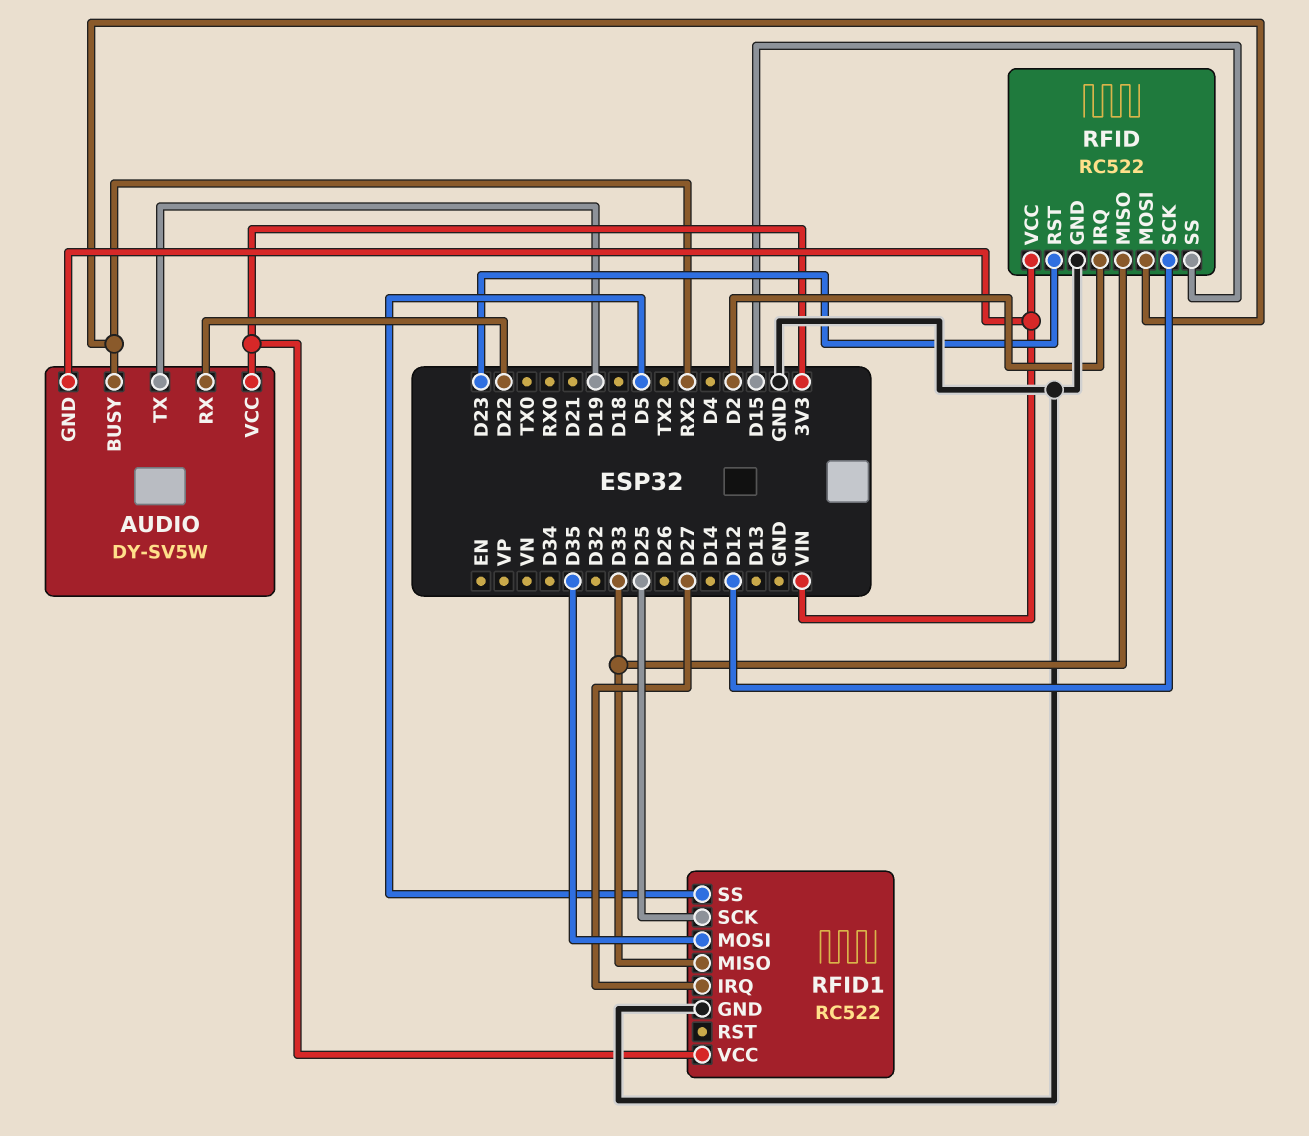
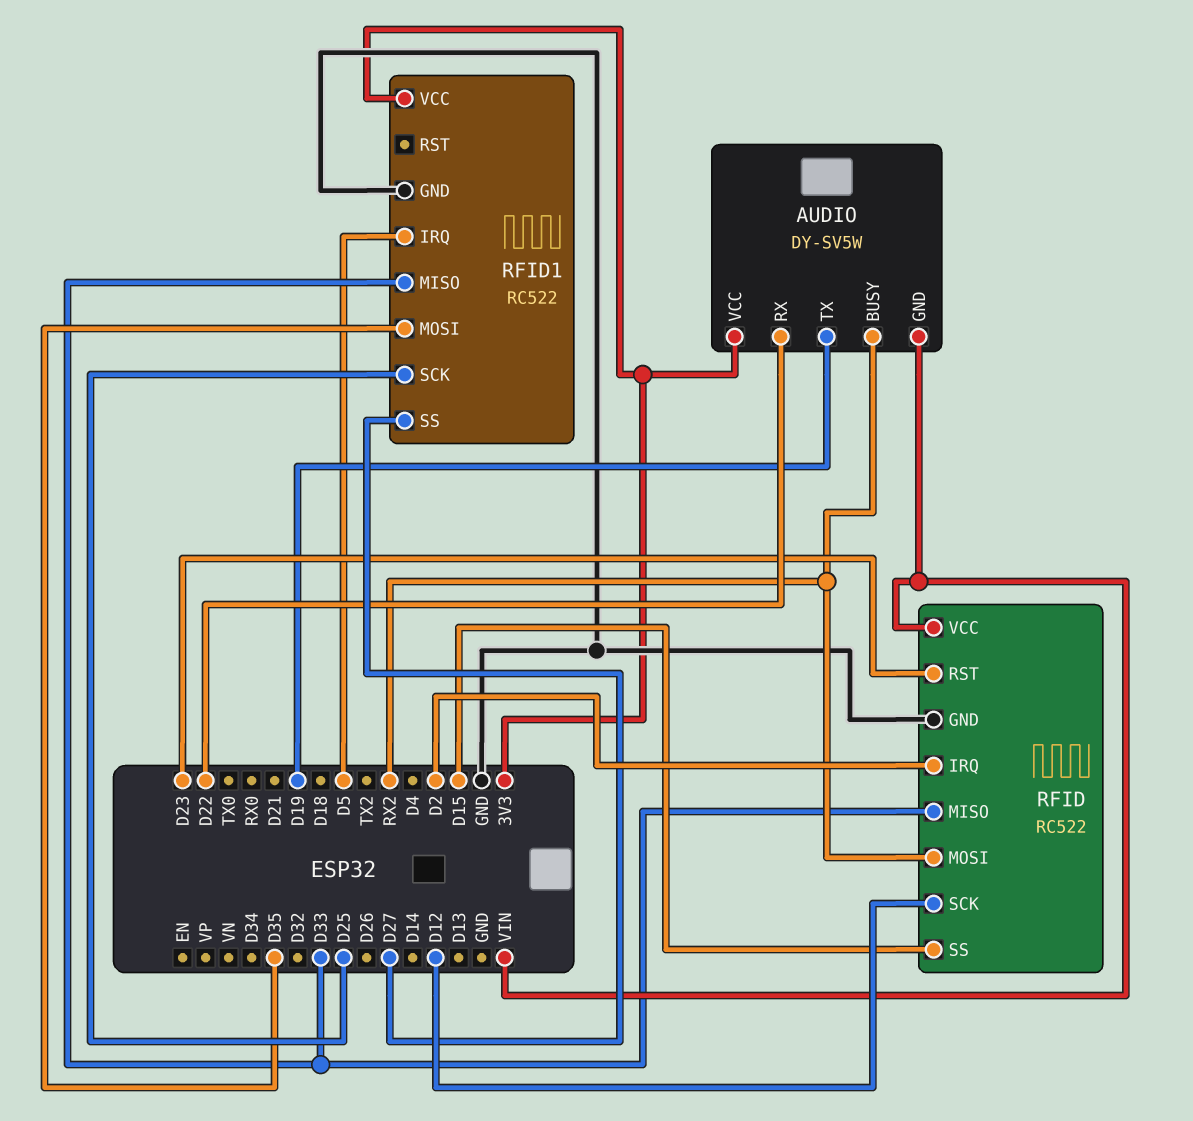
RFID1 pin IRQ: D27 -> D5
RFID1 pin SS: D5 -> D27

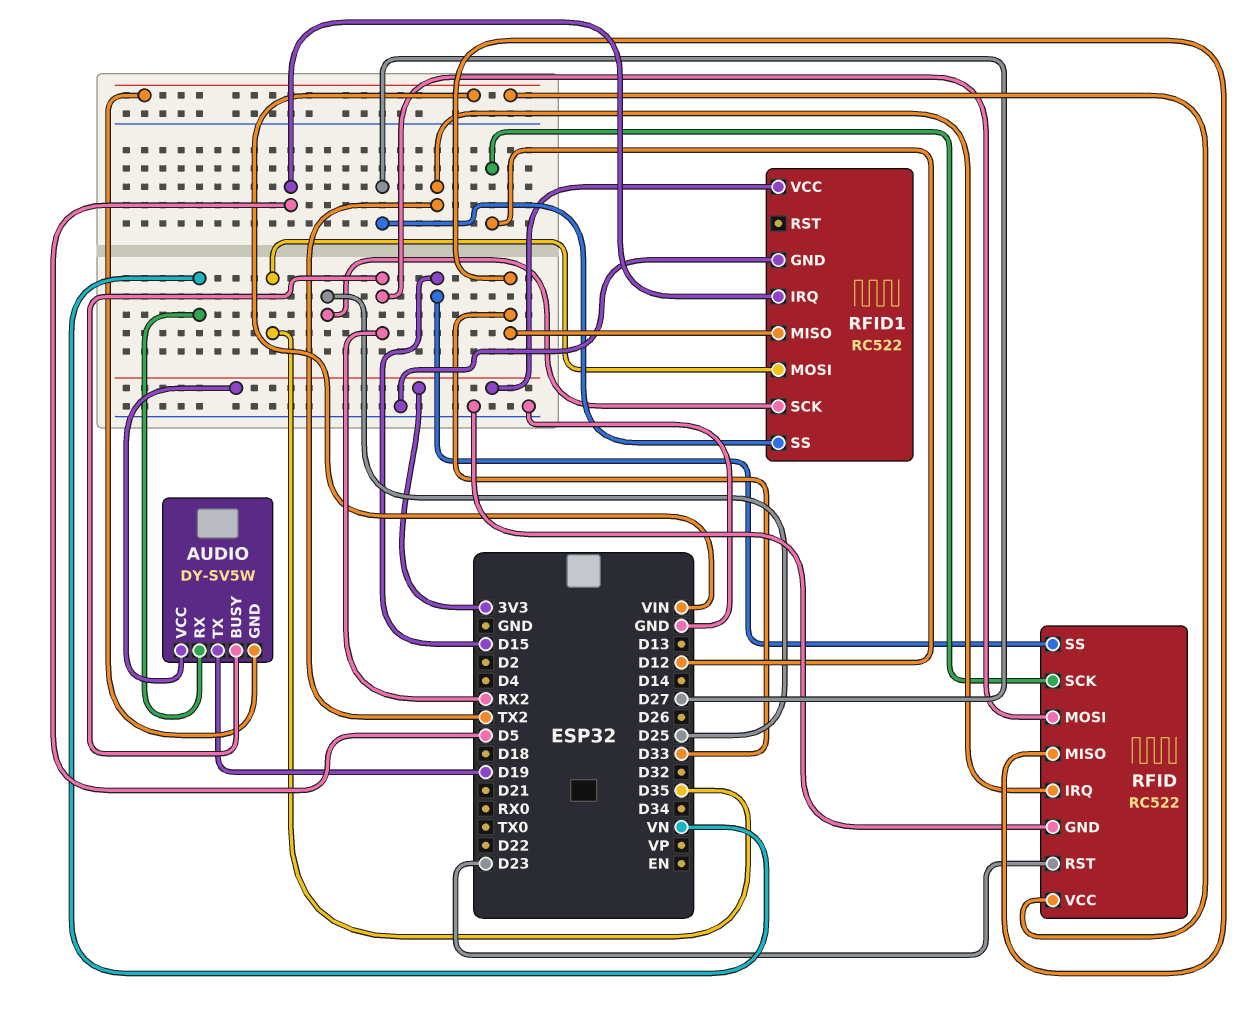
AUDIO pin RX: D22 -> VN
RFID pin IRQ: D2 -> TX2

